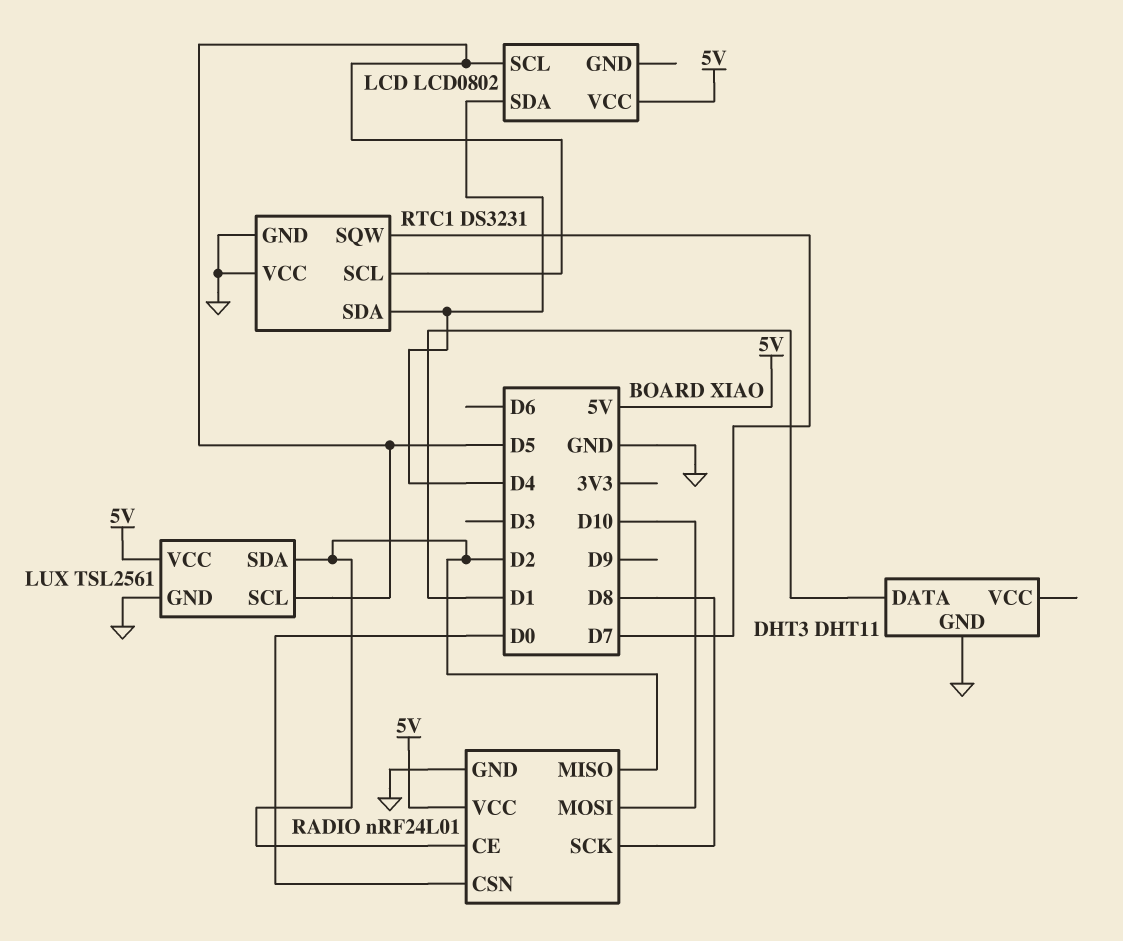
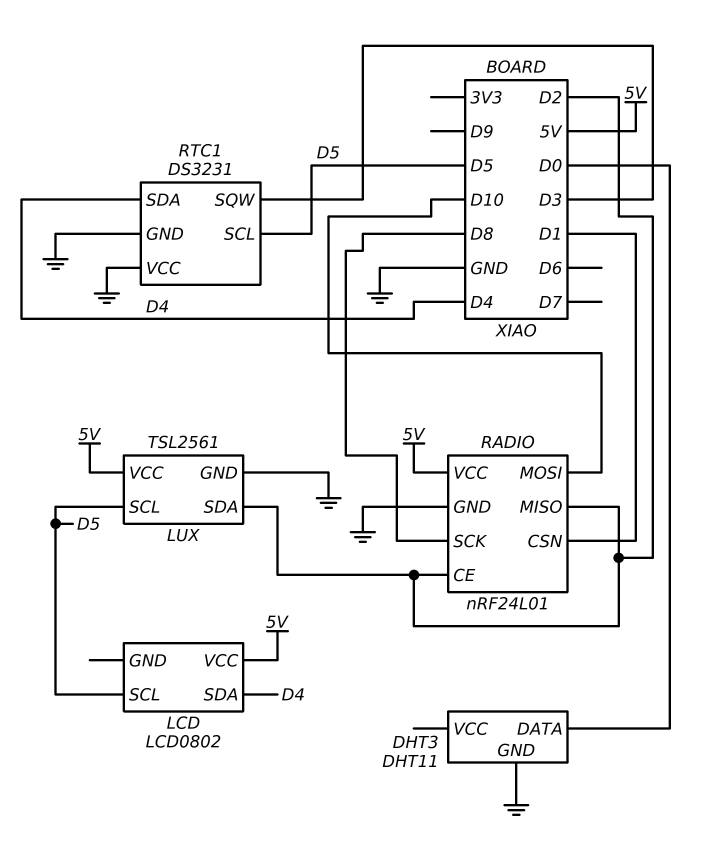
DHT3 pin DATA: D1 -> D0
RADIO pin CSN: D0 -> D1
RTC1 pin SQW: D7 -> D3

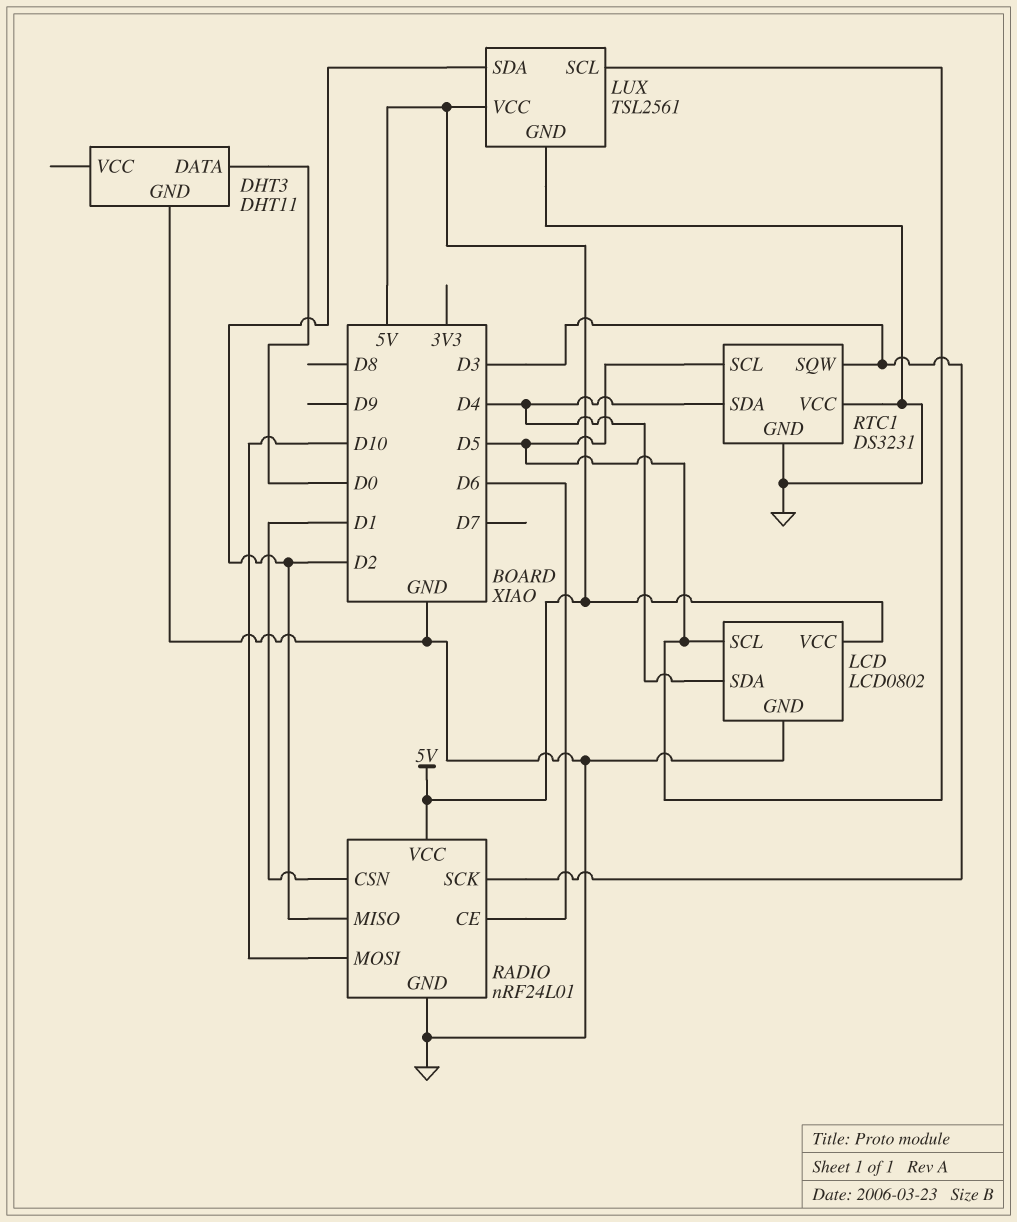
LCD pin GND: none -> GND
RADIO pin CE: D2 -> D6
RADIO pin SCK: D8 -> D3

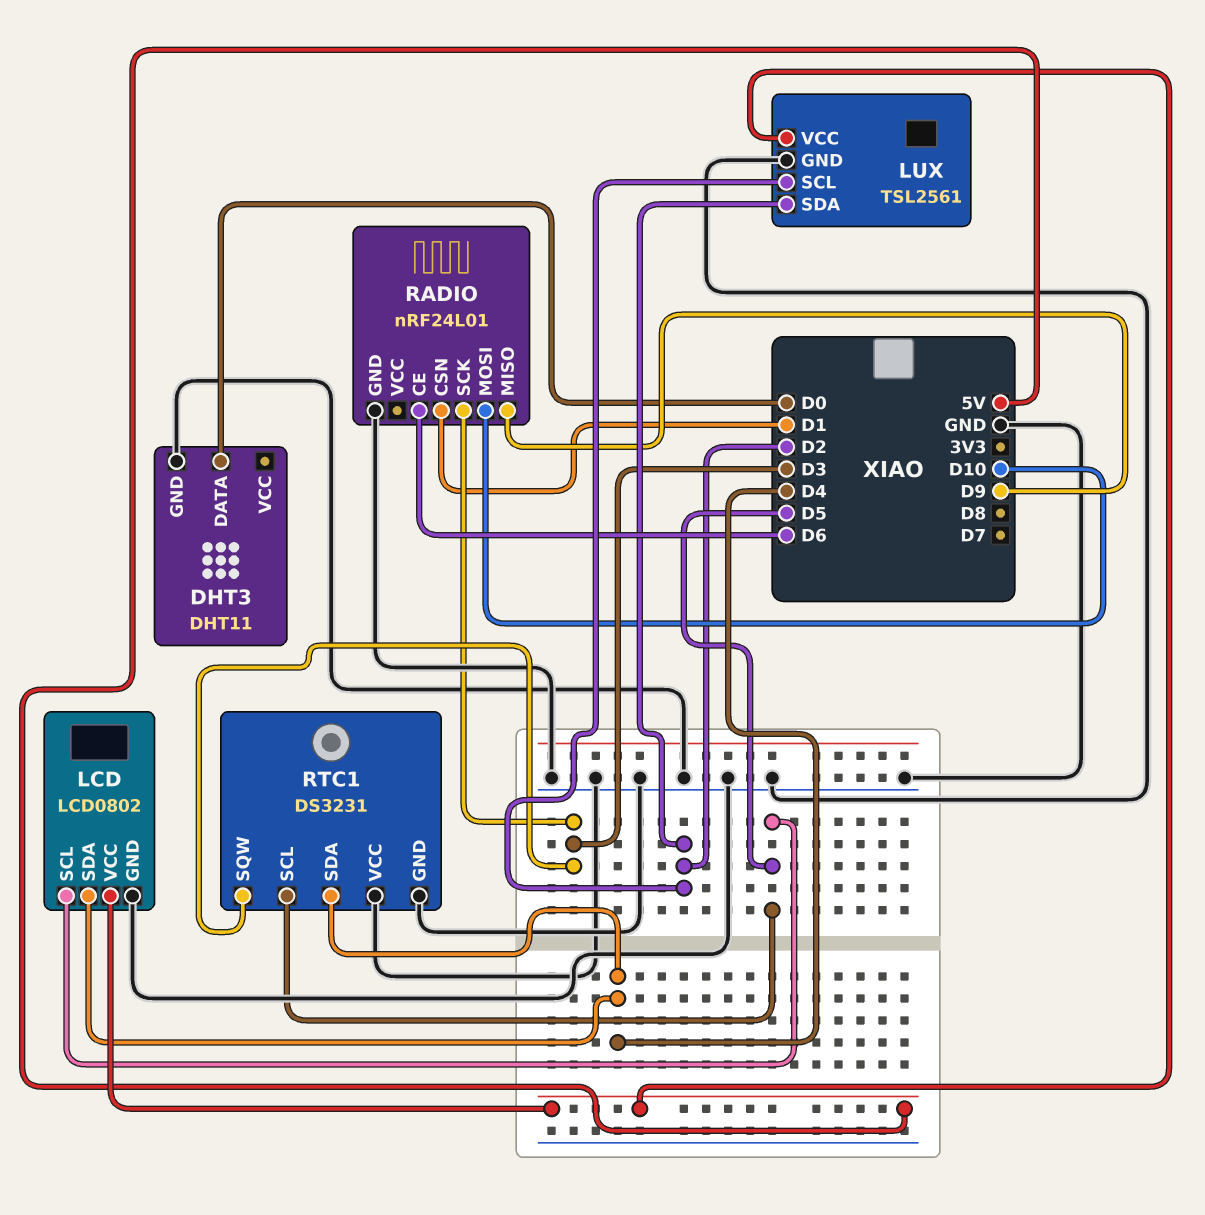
LUX pin SCL: D5 -> D2
RADIO pin MISO: D2 -> D9
RADIO pin VCC: 5V -> none

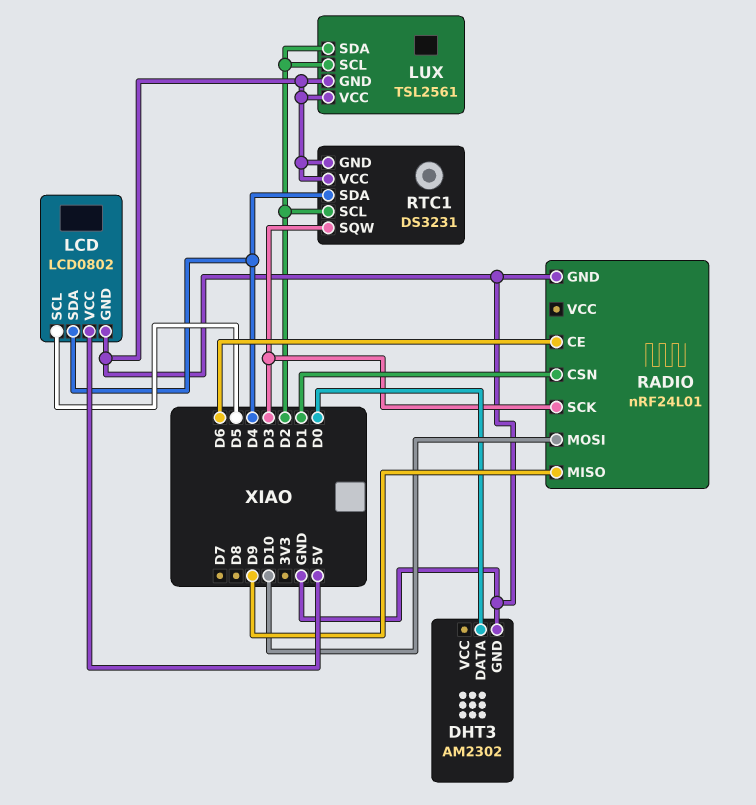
DHT3: DHT11 -> AM2302
LUX pin VCC: 5V -> GND
RTC1 pin SCL: D5 -> D2

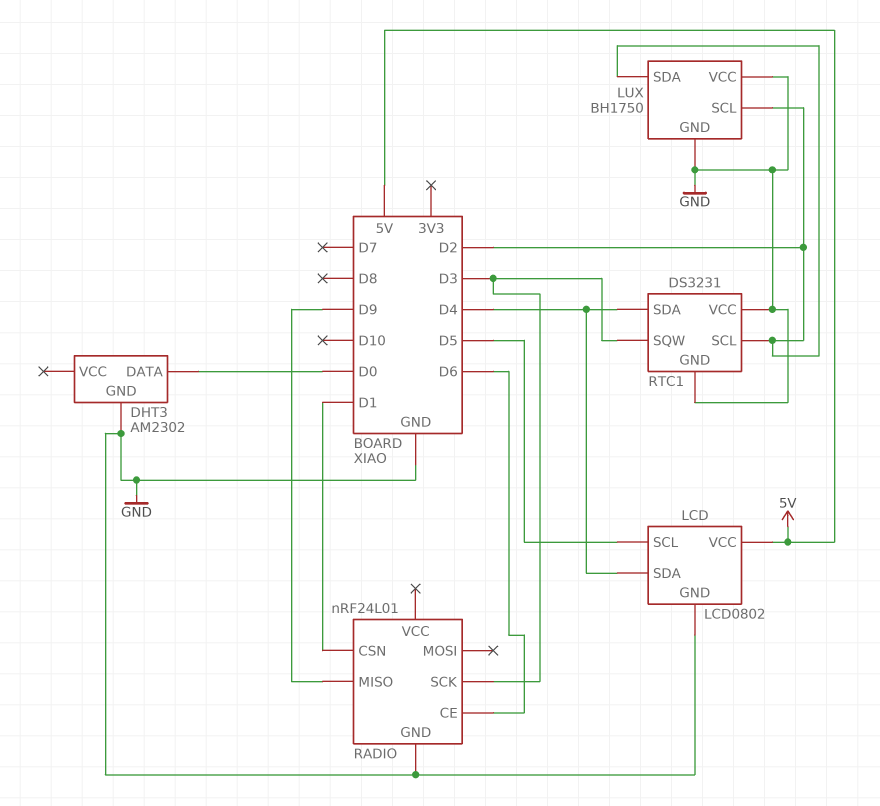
LUX: TSL2561 -> BH1750
RADIO pin MOSI: D10 -> none

